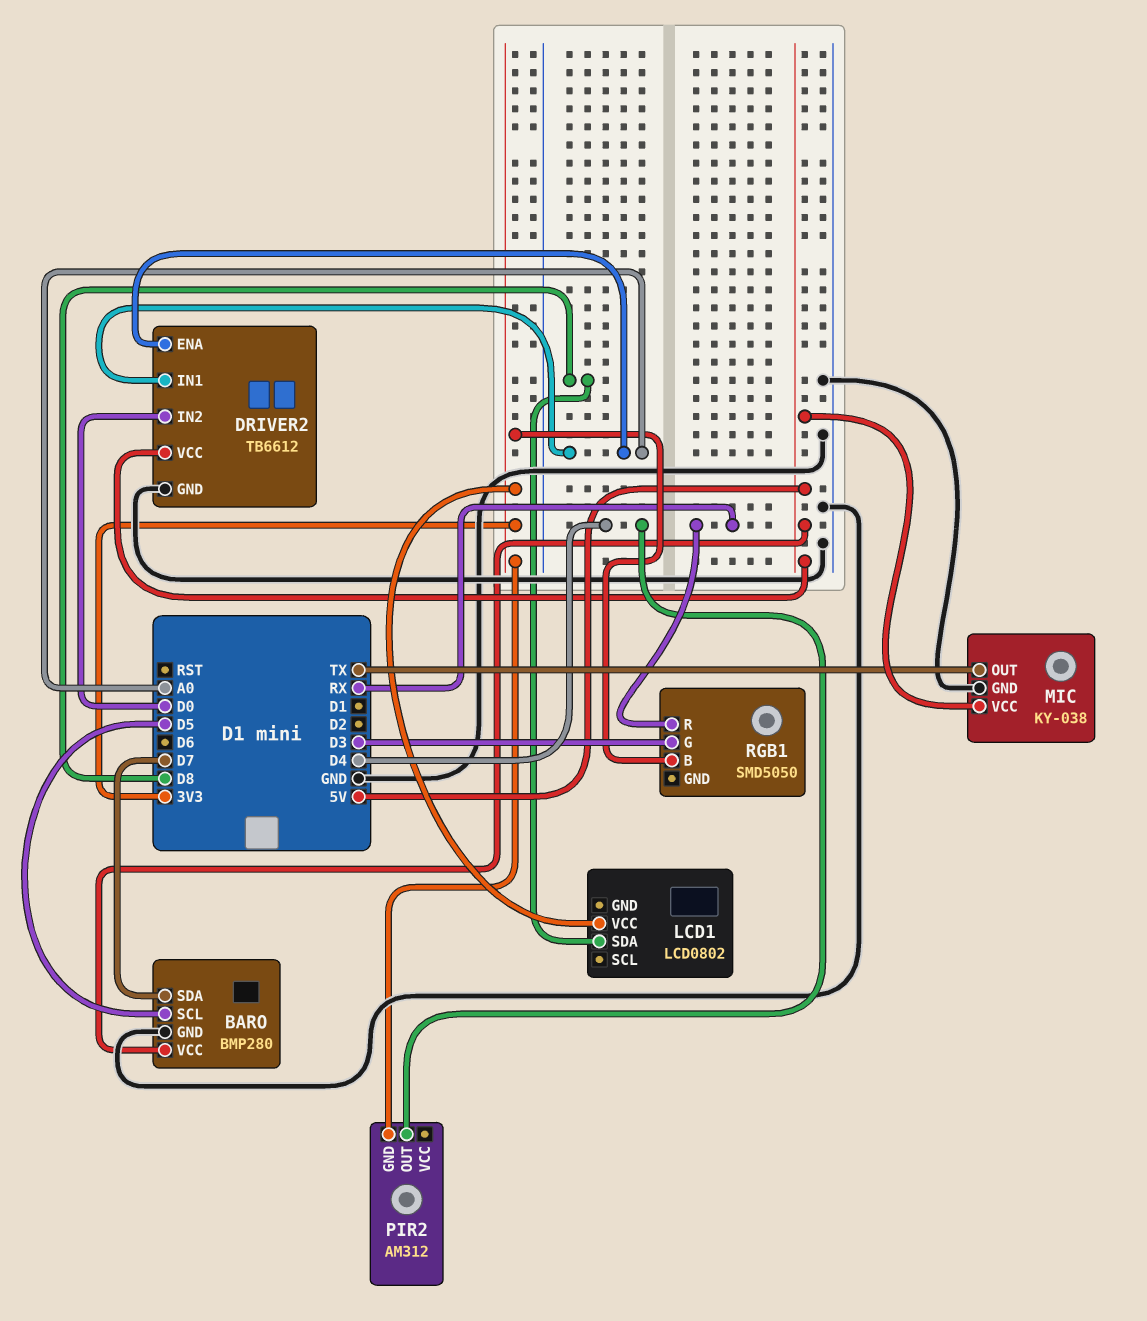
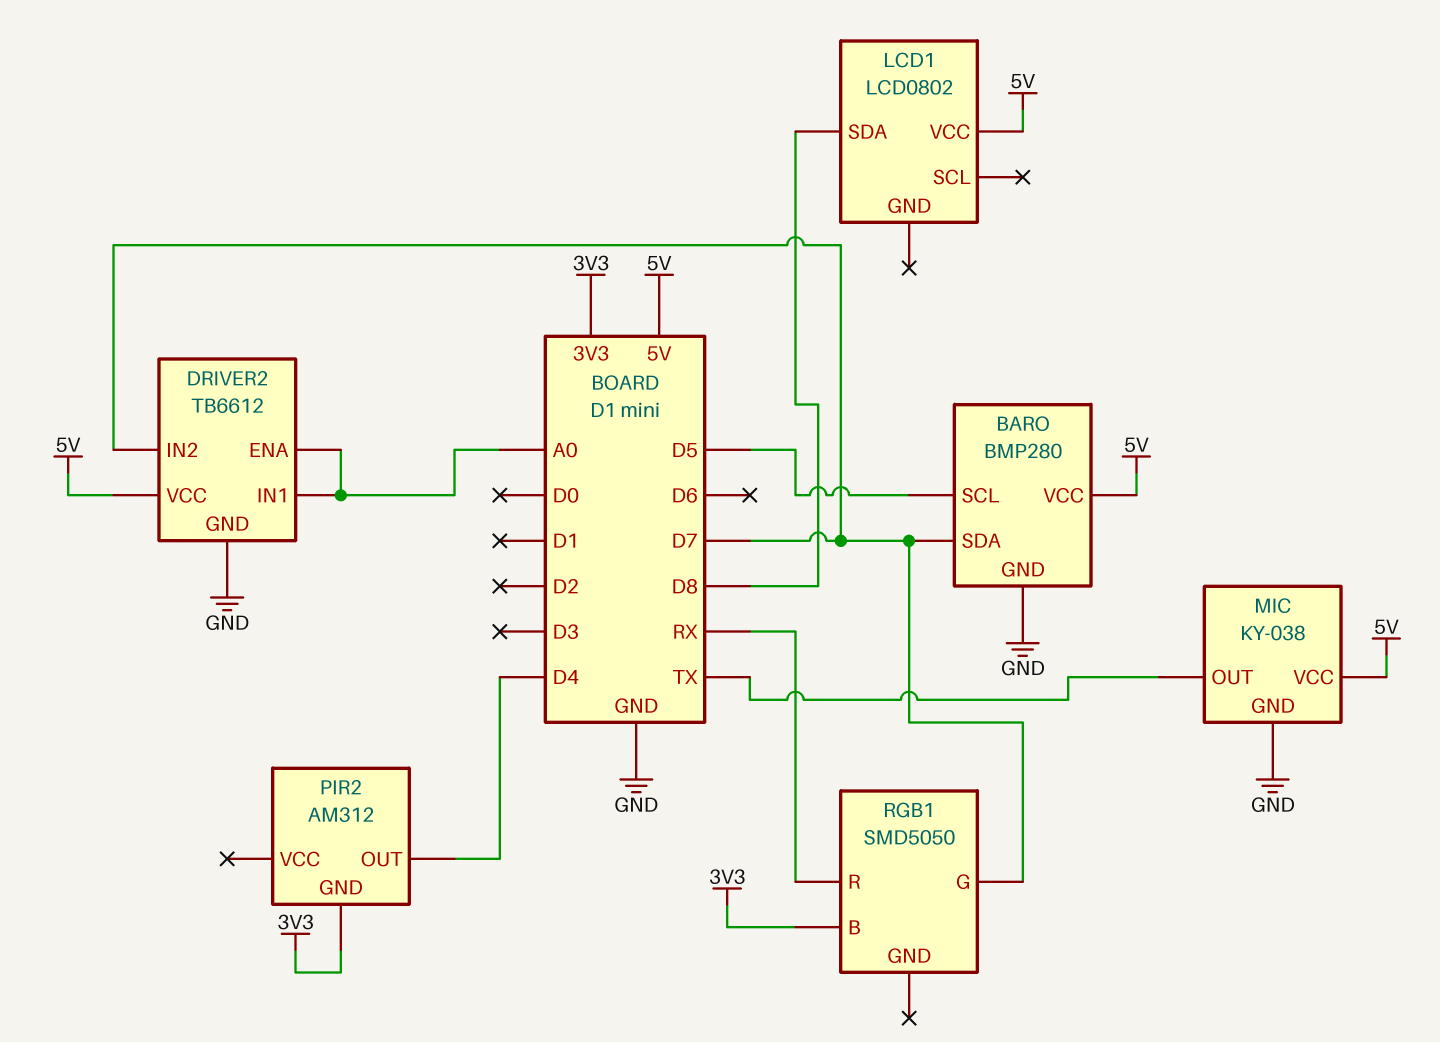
DRIVER2 pin IN2: D0 -> D7
LCD1 pin VCC: 3V3 -> 5V
RGB1 pin G: D3 -> D7

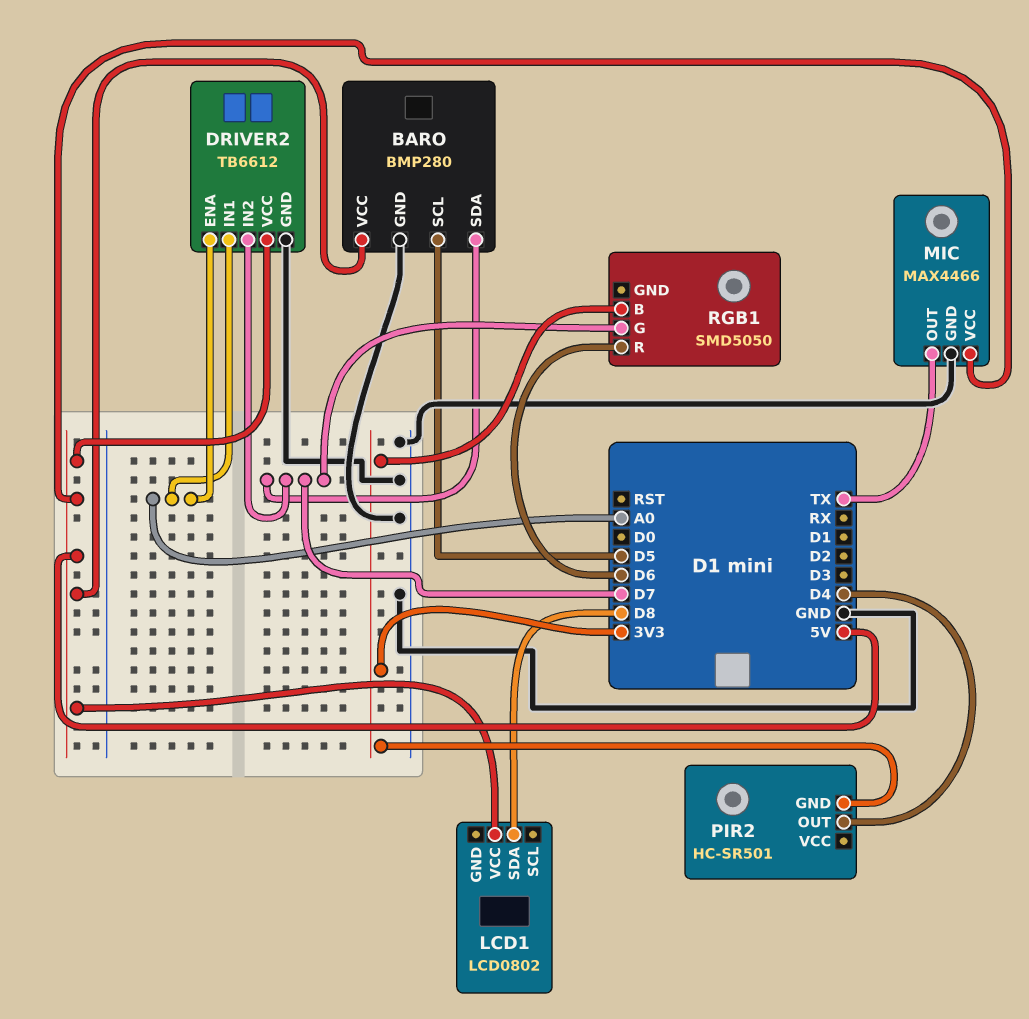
MIC: KY-038 -> MAX4466
PIR2: AM312 -> HC-SR501
RGB1 pin R: RX -> D6

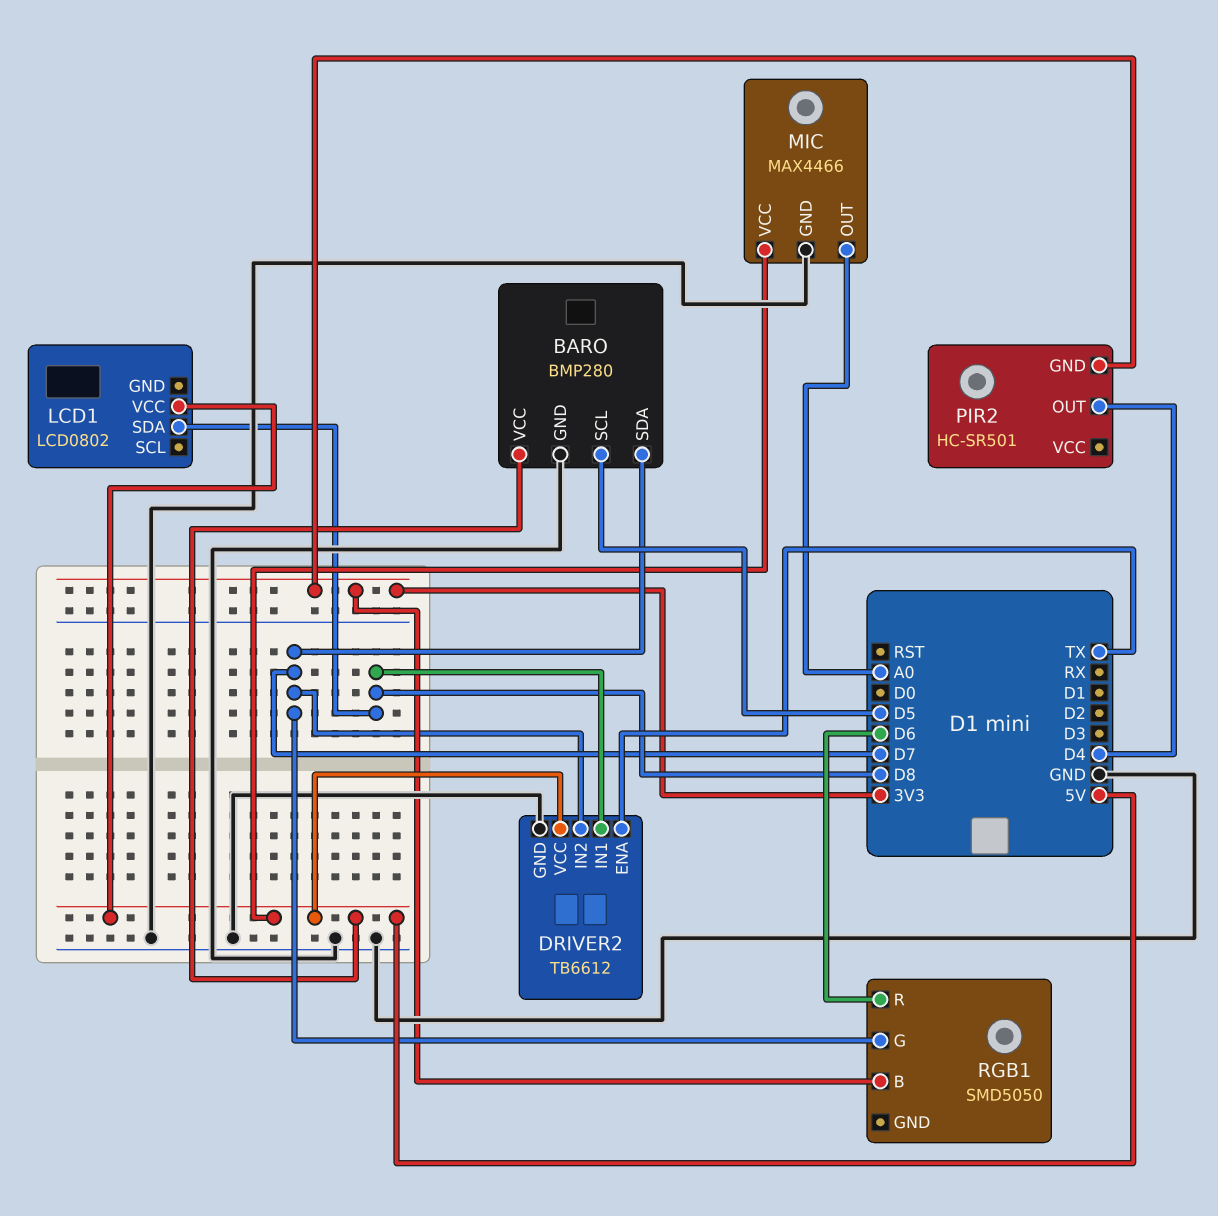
DRIVER2 pin ENA: A0 -> TX
DRIVER2 pin IN1: A0 -> D8
MIC pin OUT: TX -> A0

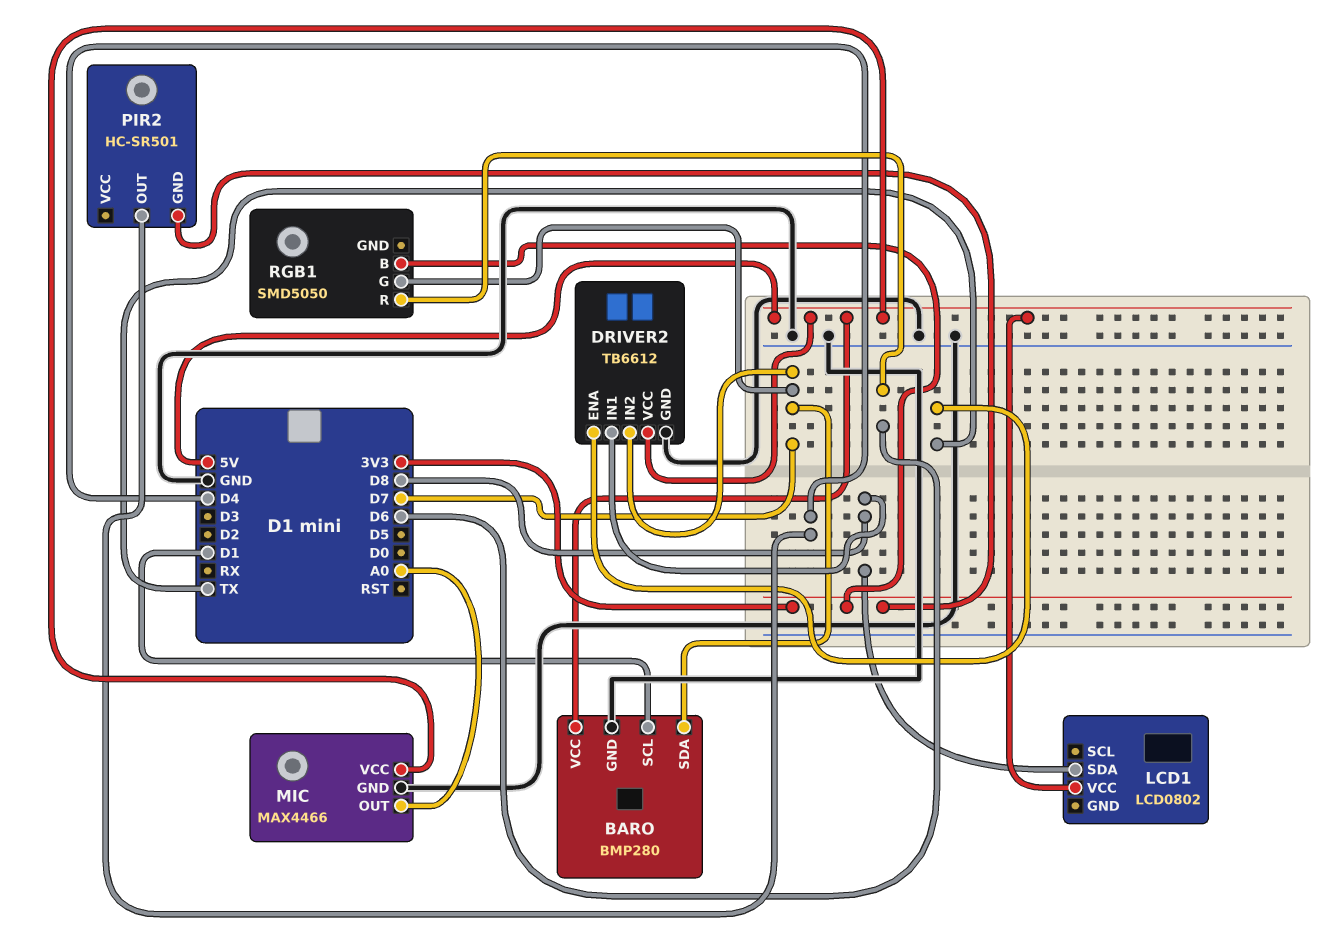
BARO pin SCL: D5 -> D1

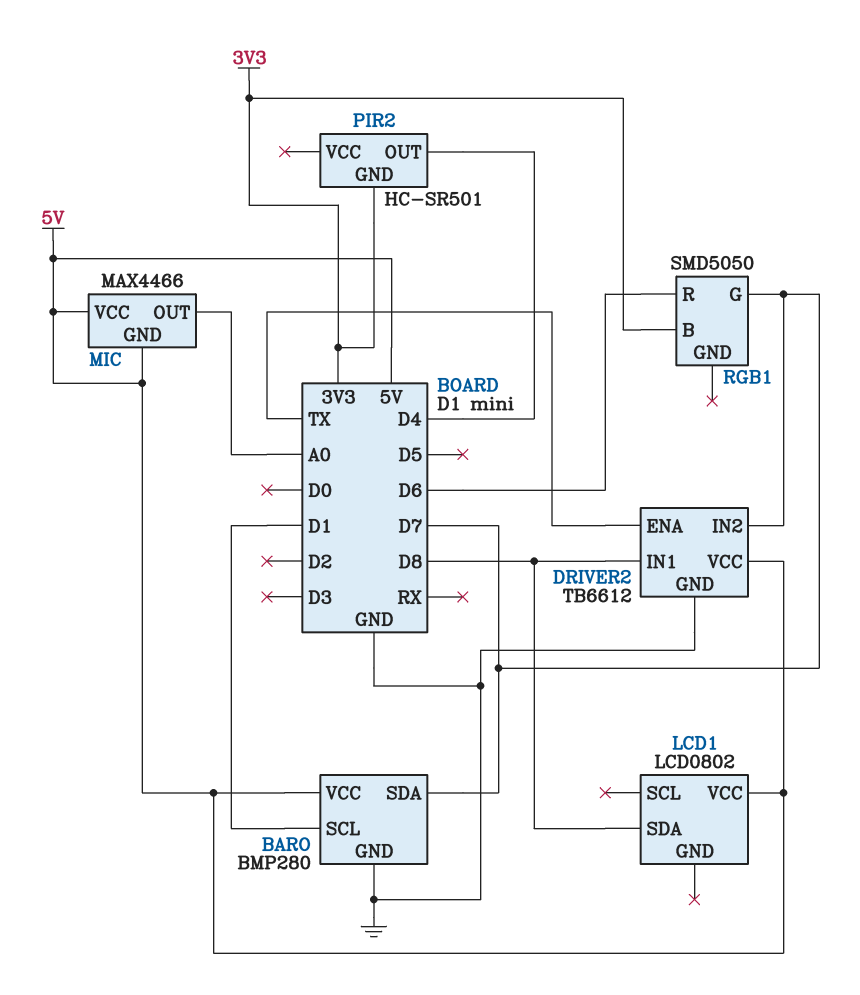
MIC pin GND: GND -> 5V

